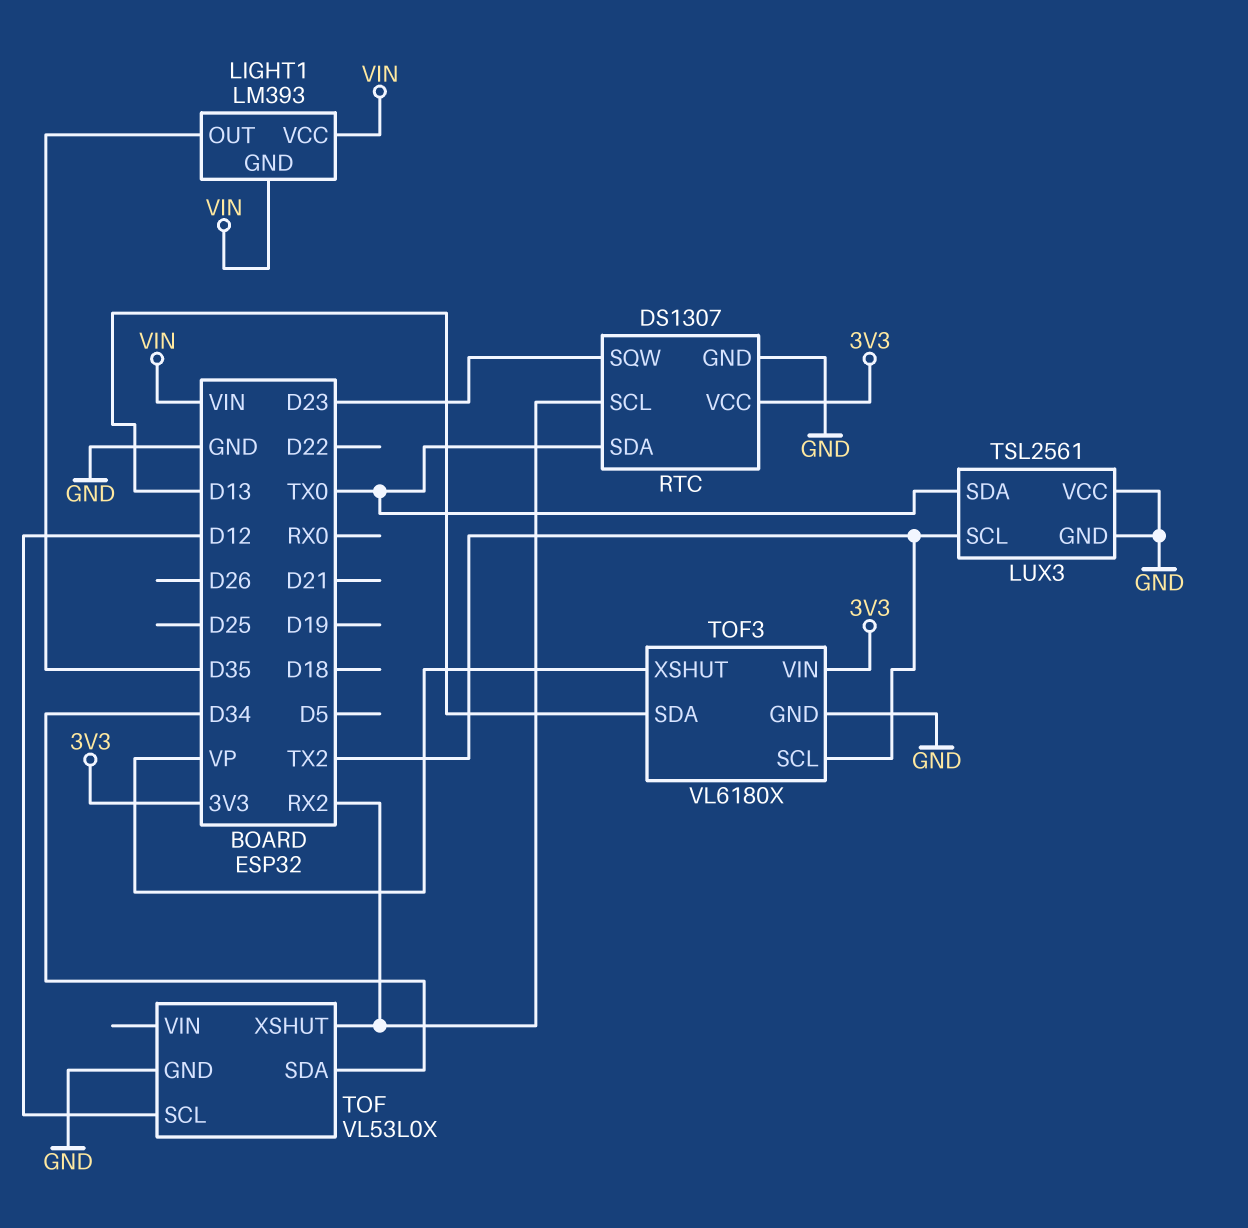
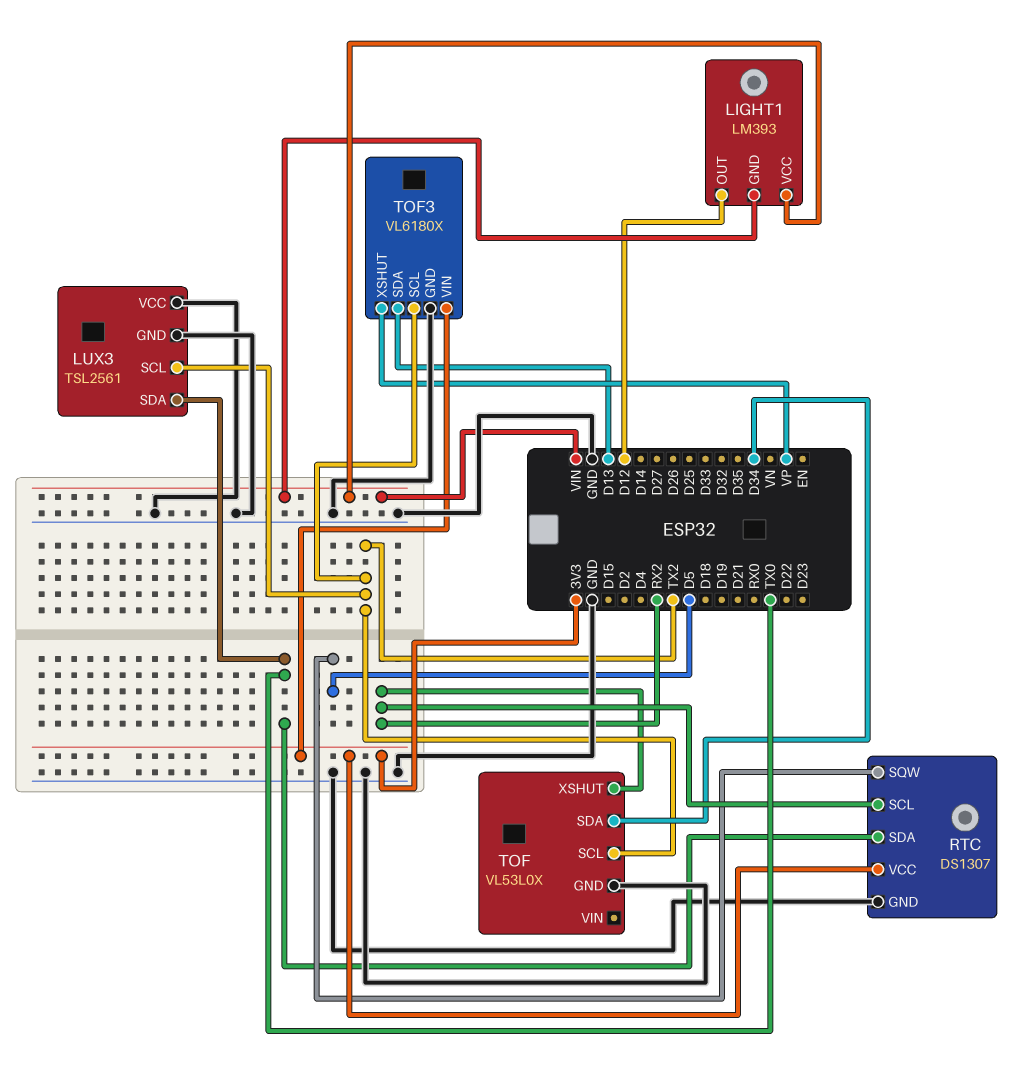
LIGHT1 pin OUT: D35 -> D12
RTC pin SQW: D23 -> D5
TOF pin SCL: D12 -> TX2

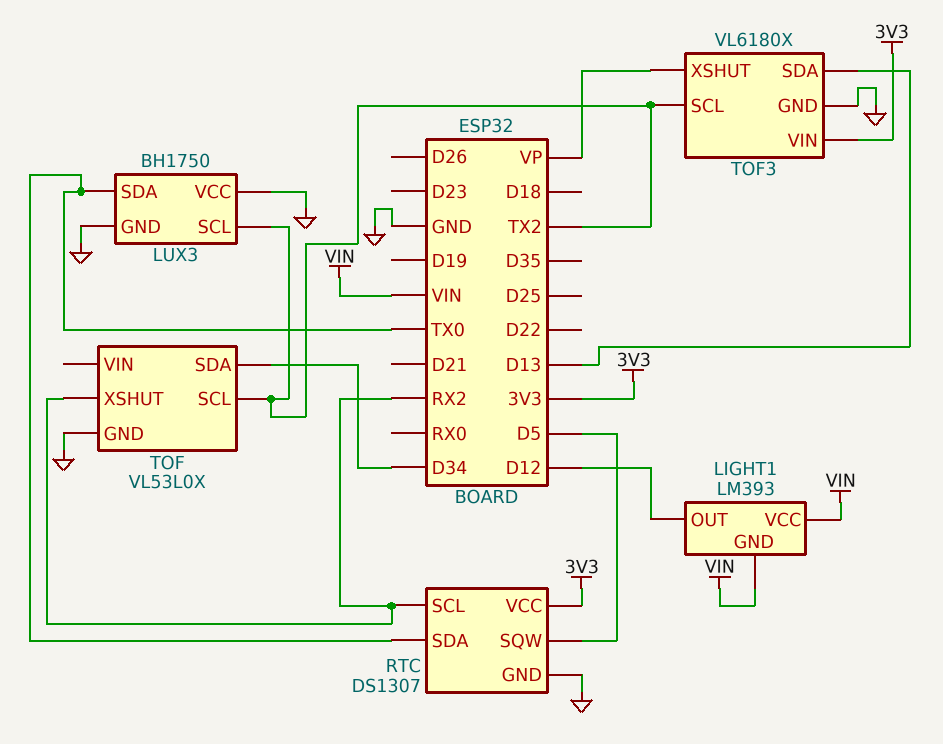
LUX3: TSL2561 -> BH1750

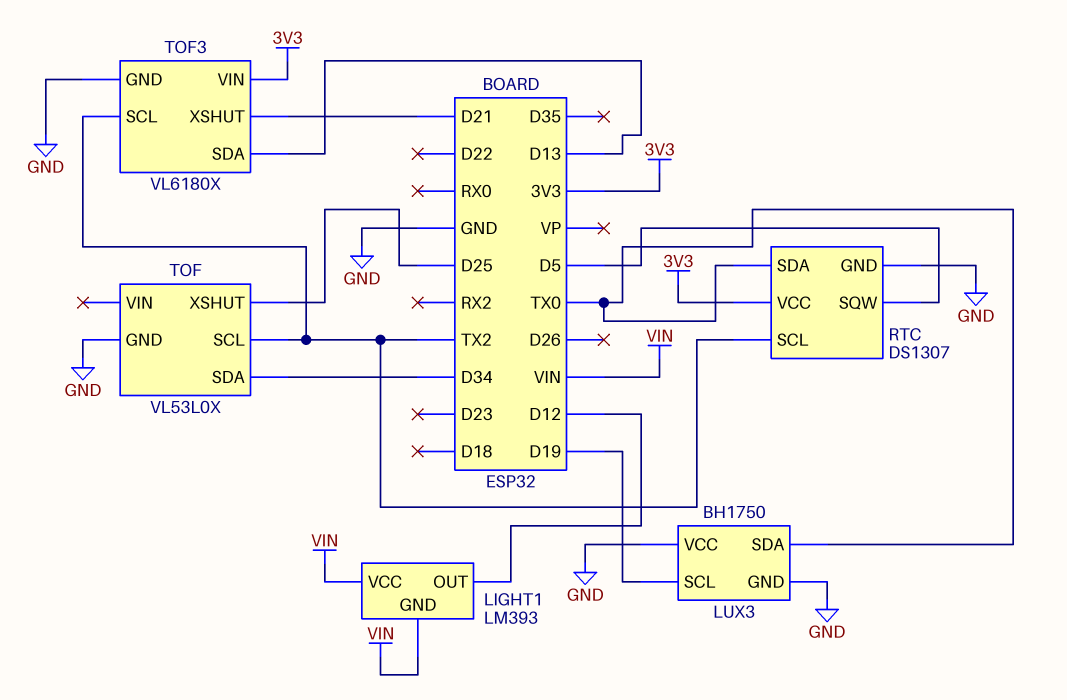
LUX3 pin SCL: TX2 -> D19
RTC pin SCL: RX2 -> TX2
TOF pin XSHUT: RX2 -> D25
TOF3 pin XSHUT: VP -> D21

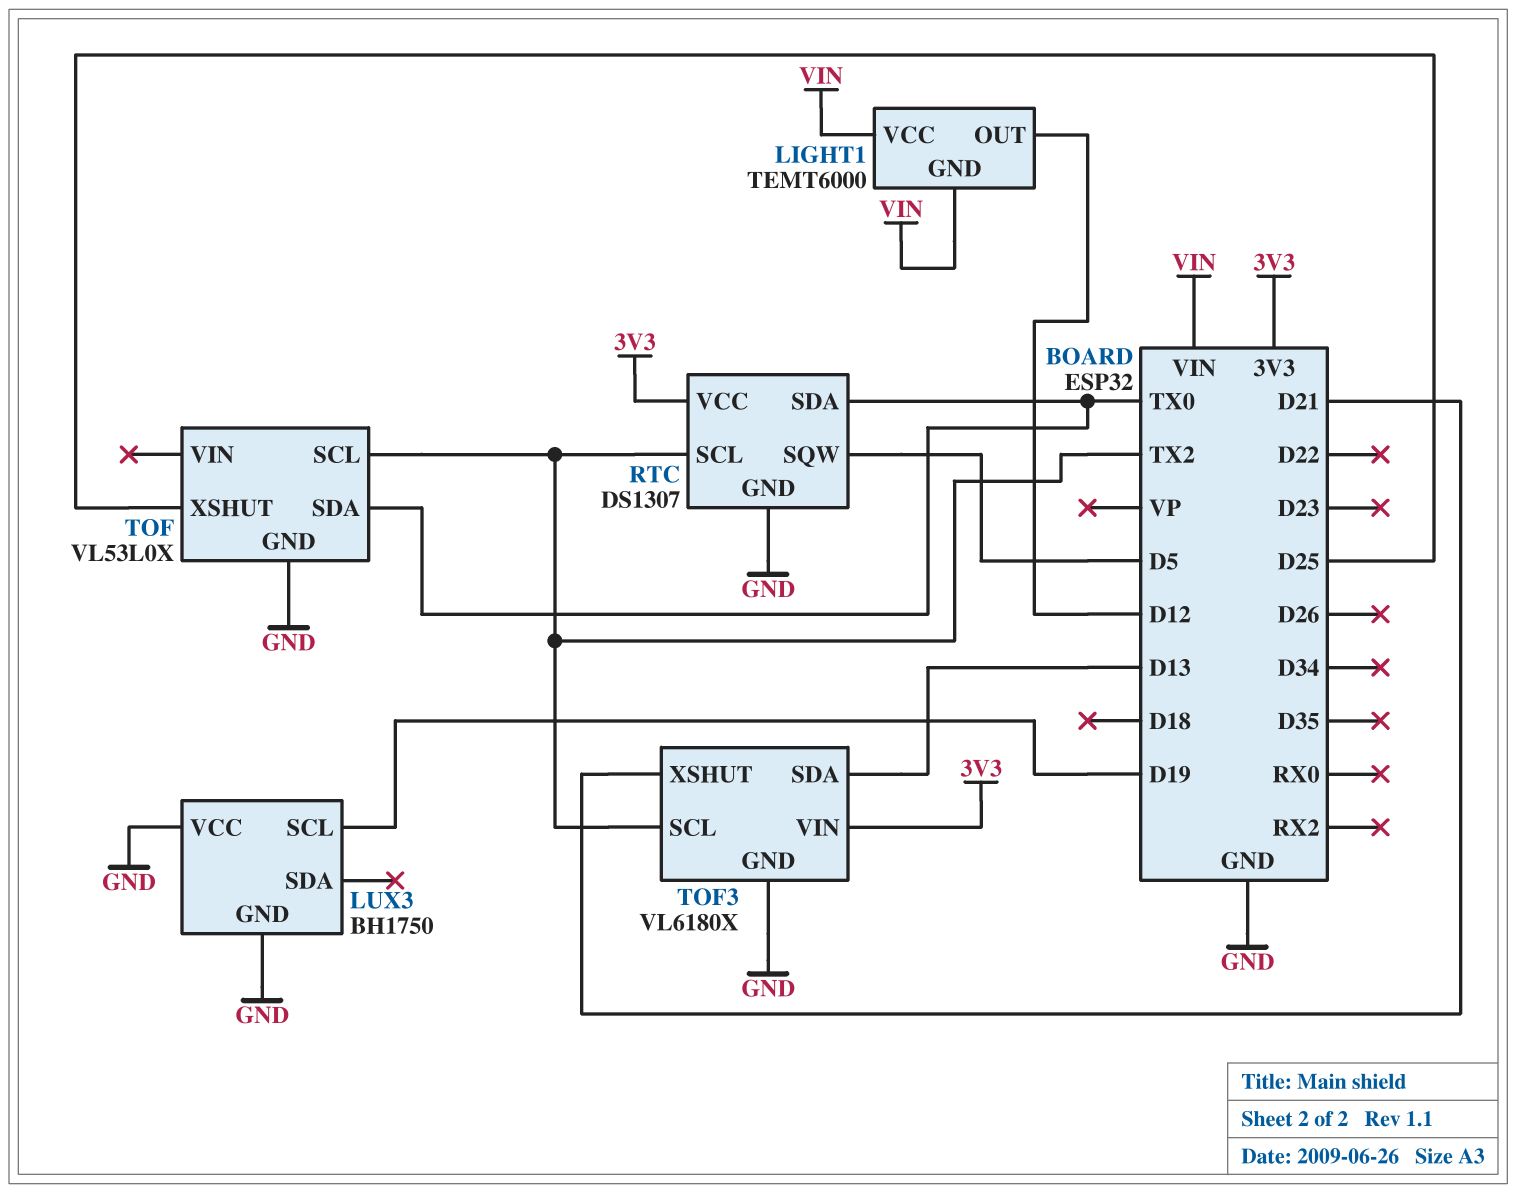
LIGHT1: LM393 -> TEMT6000
LUX3 pin SDA: TX0 -> none
TOF pin SDA: D34 -> TX0

